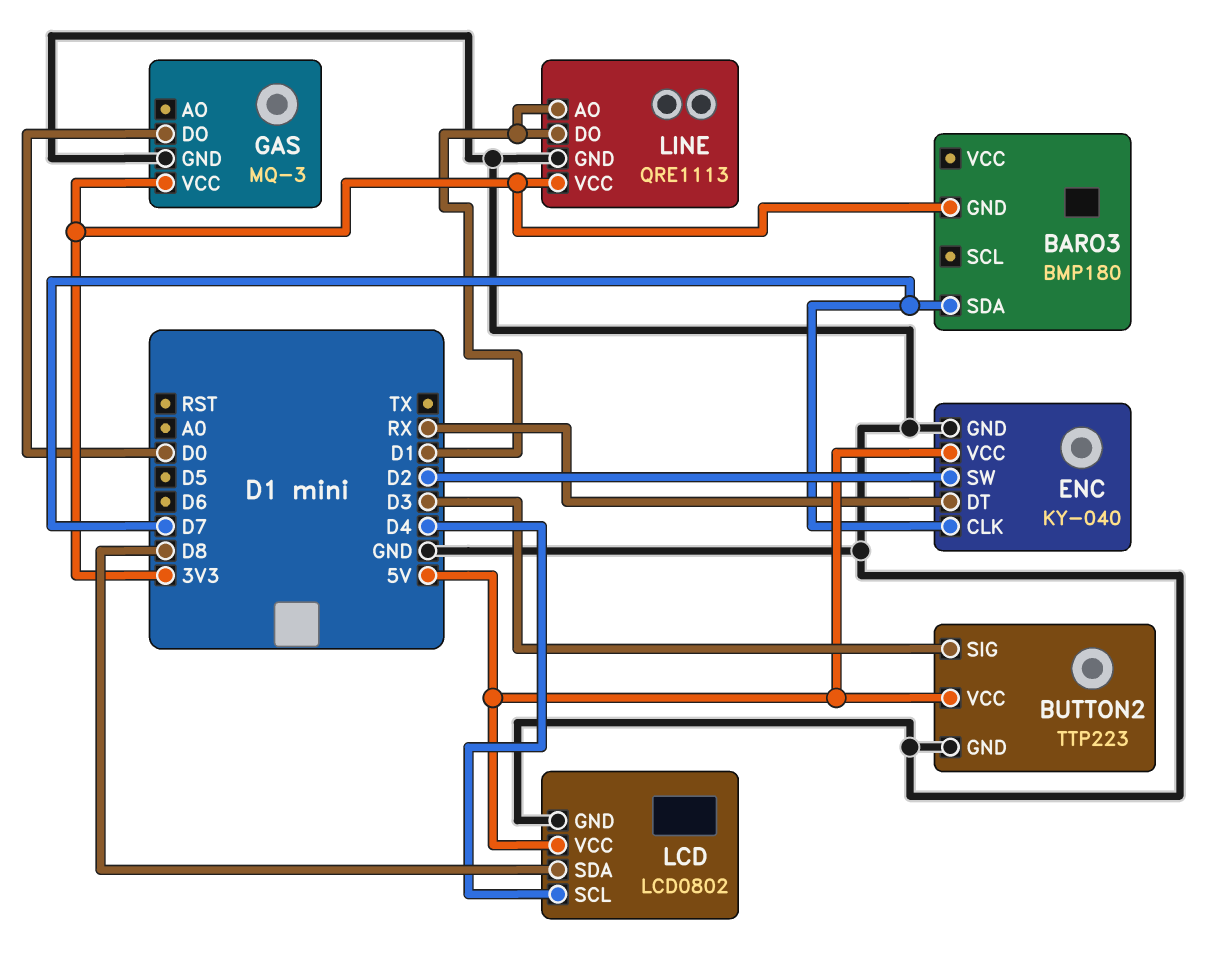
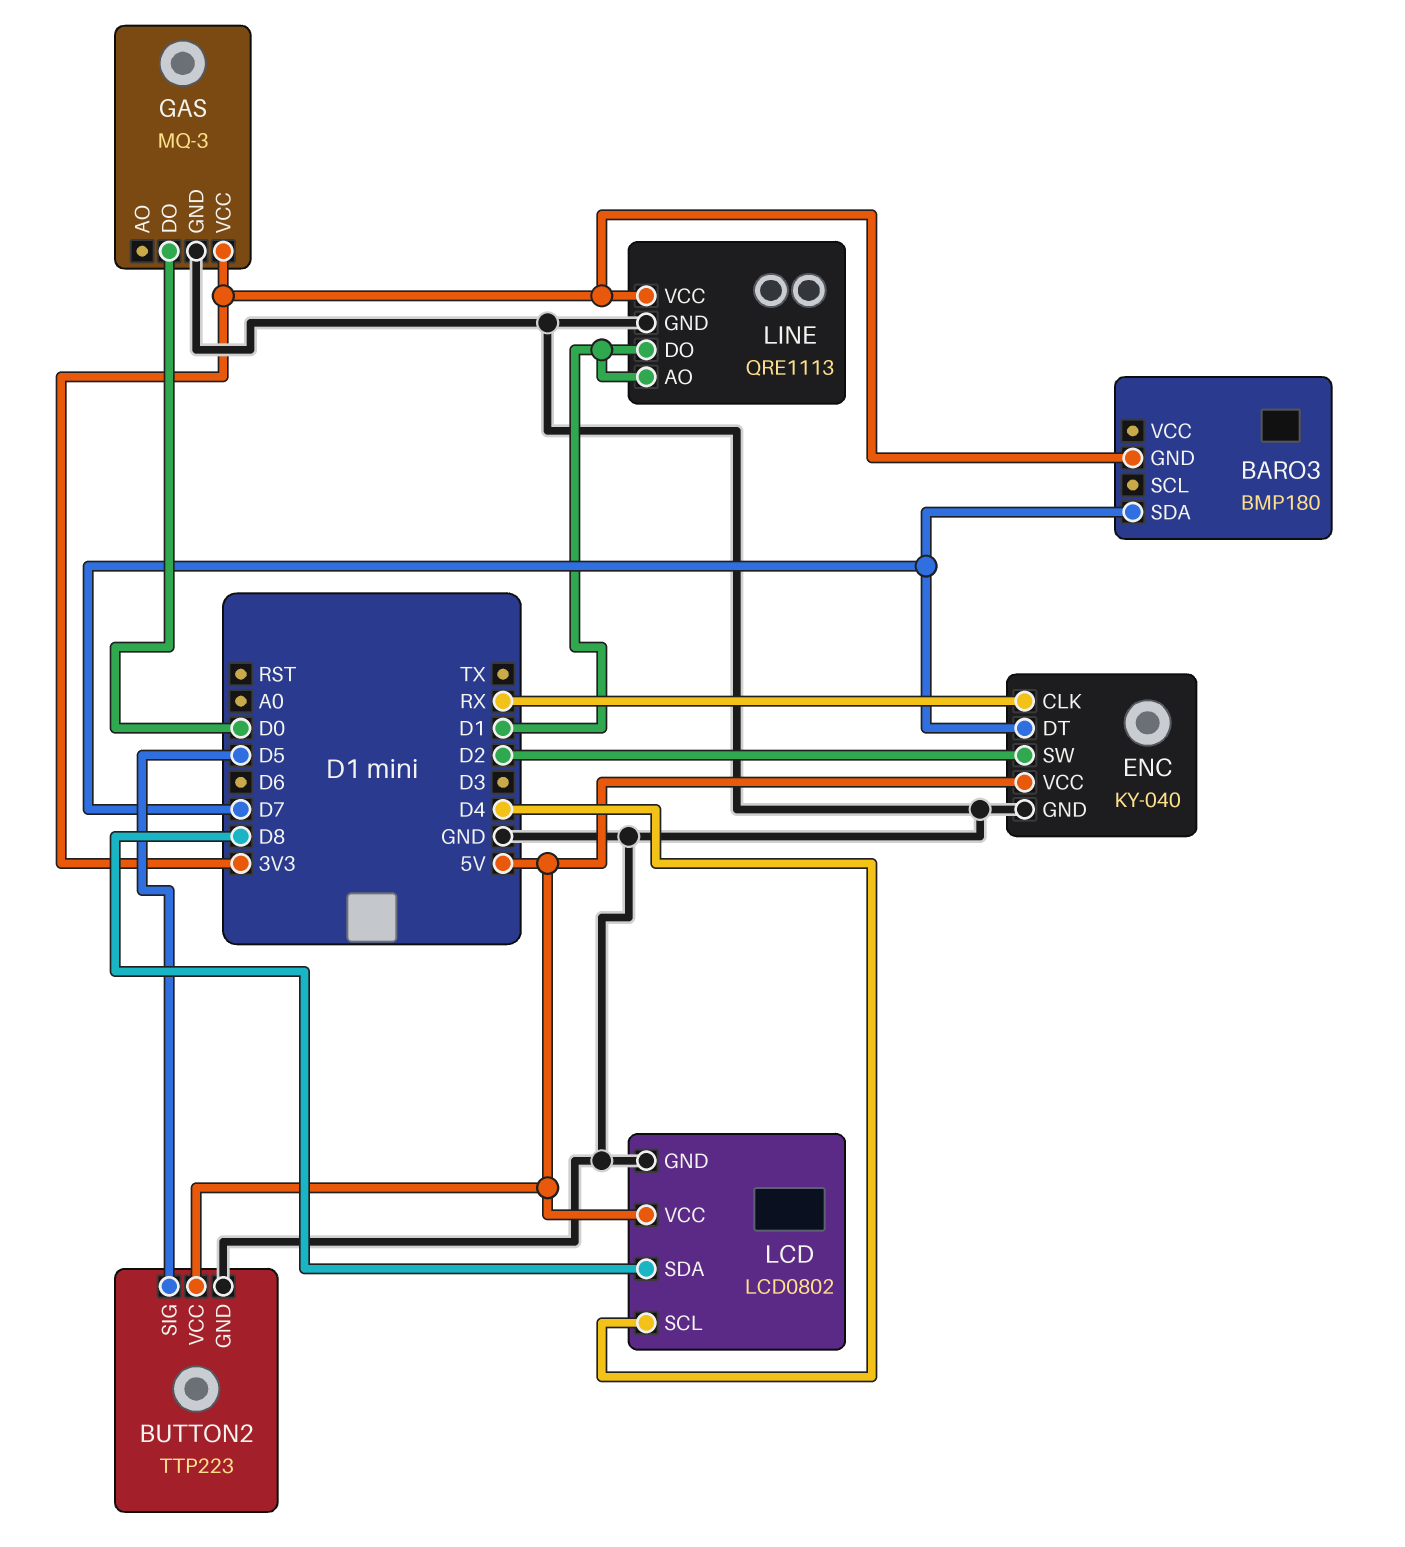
BUTTON2 pin SIG: D3 -> D5
ENC pin CLK: D7 -> RX
ENC pin DT: RX -> D7

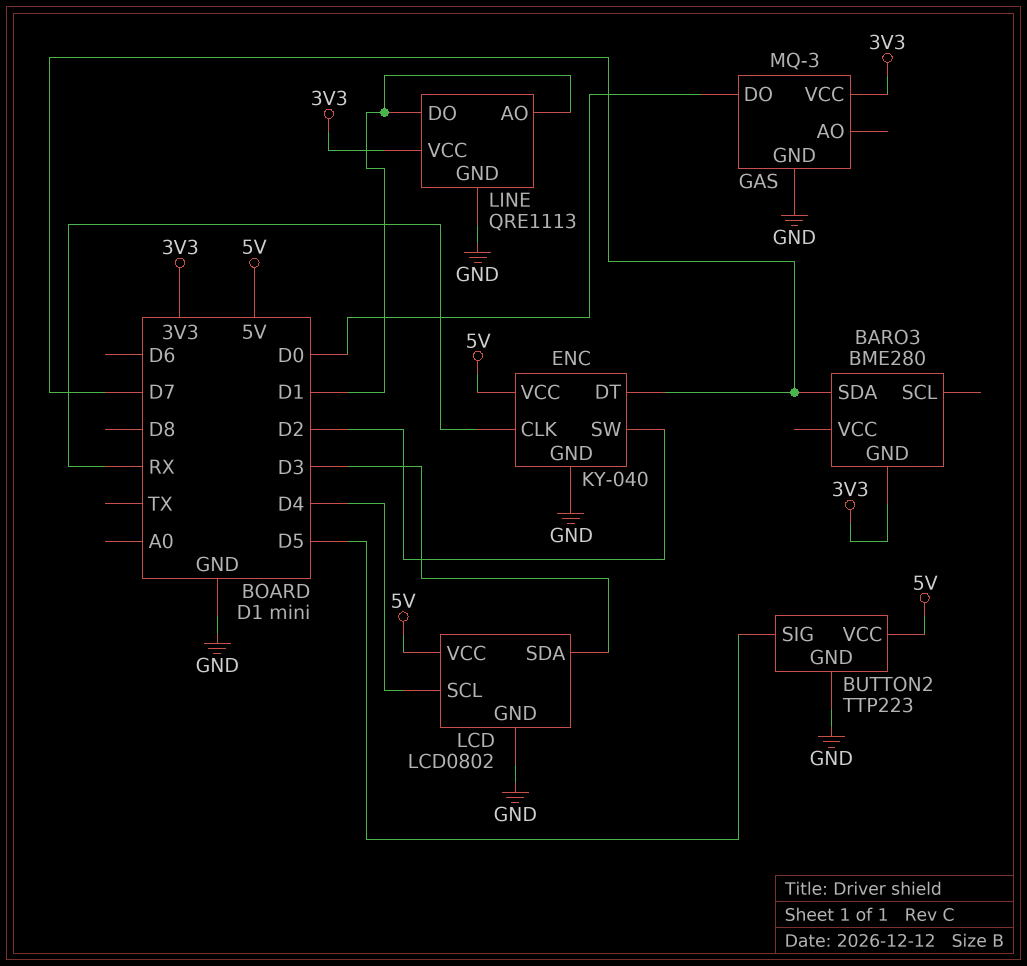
BARO3: BMP180 -> BME280
LCD pin SDA: D8 -> D3

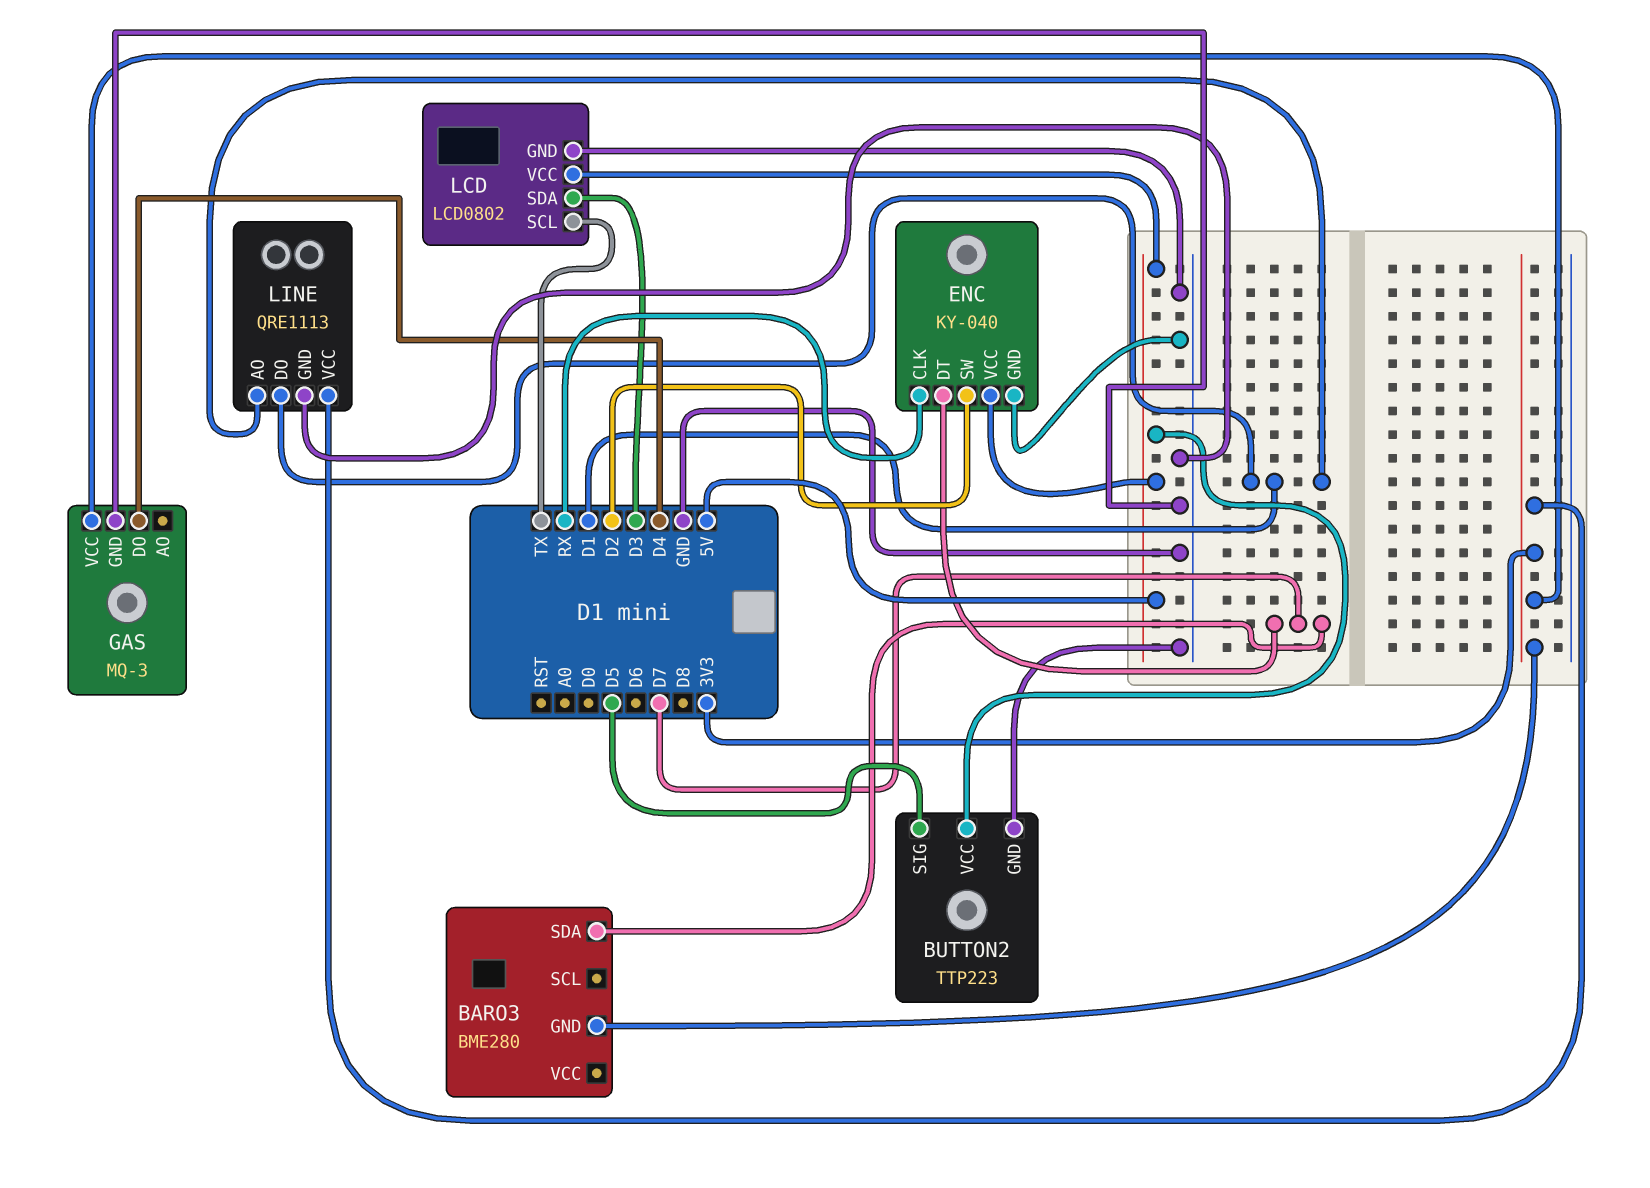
GAS pin DO: D0 -> D4
LCD pin SCL: D4 -> TX

